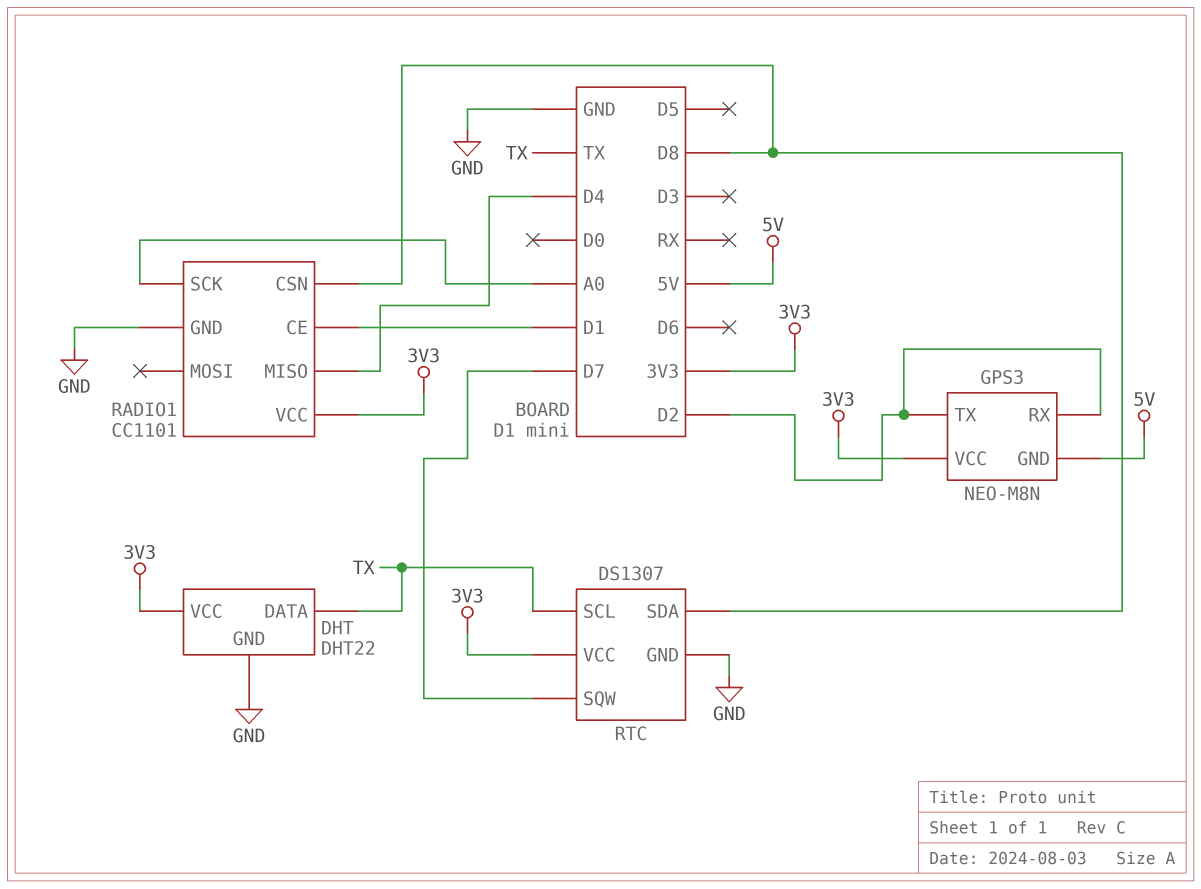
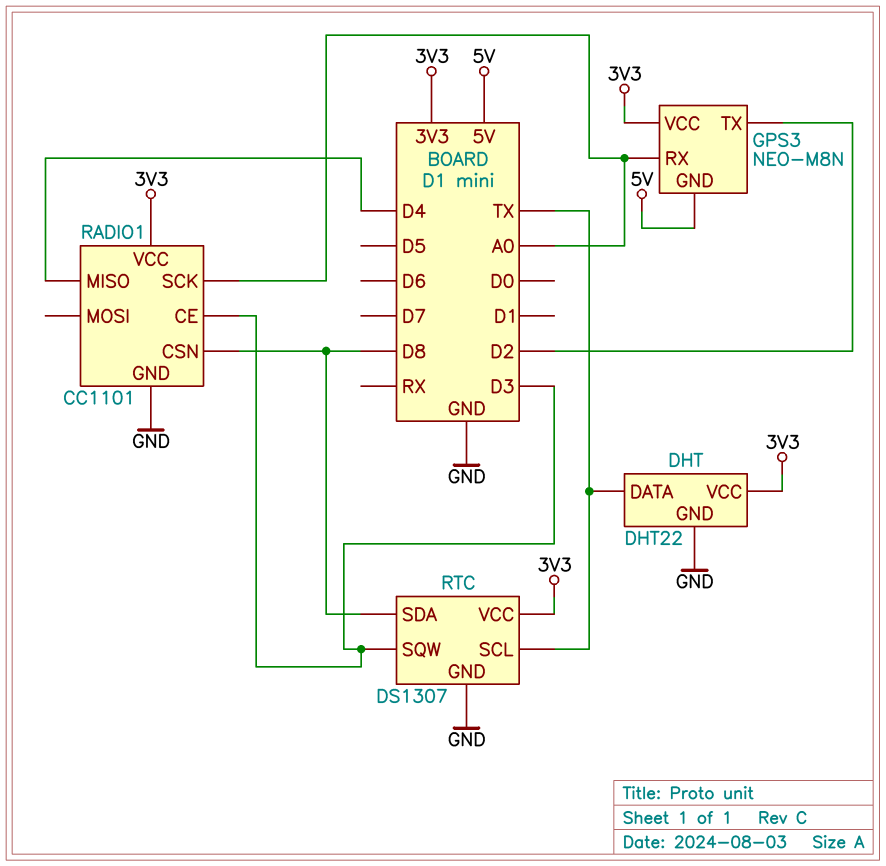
GPS3 pin RX: D2 -> A0
RADIO1 pin CE: D1 -> D3
RTC pin SQW: D7 -> D3

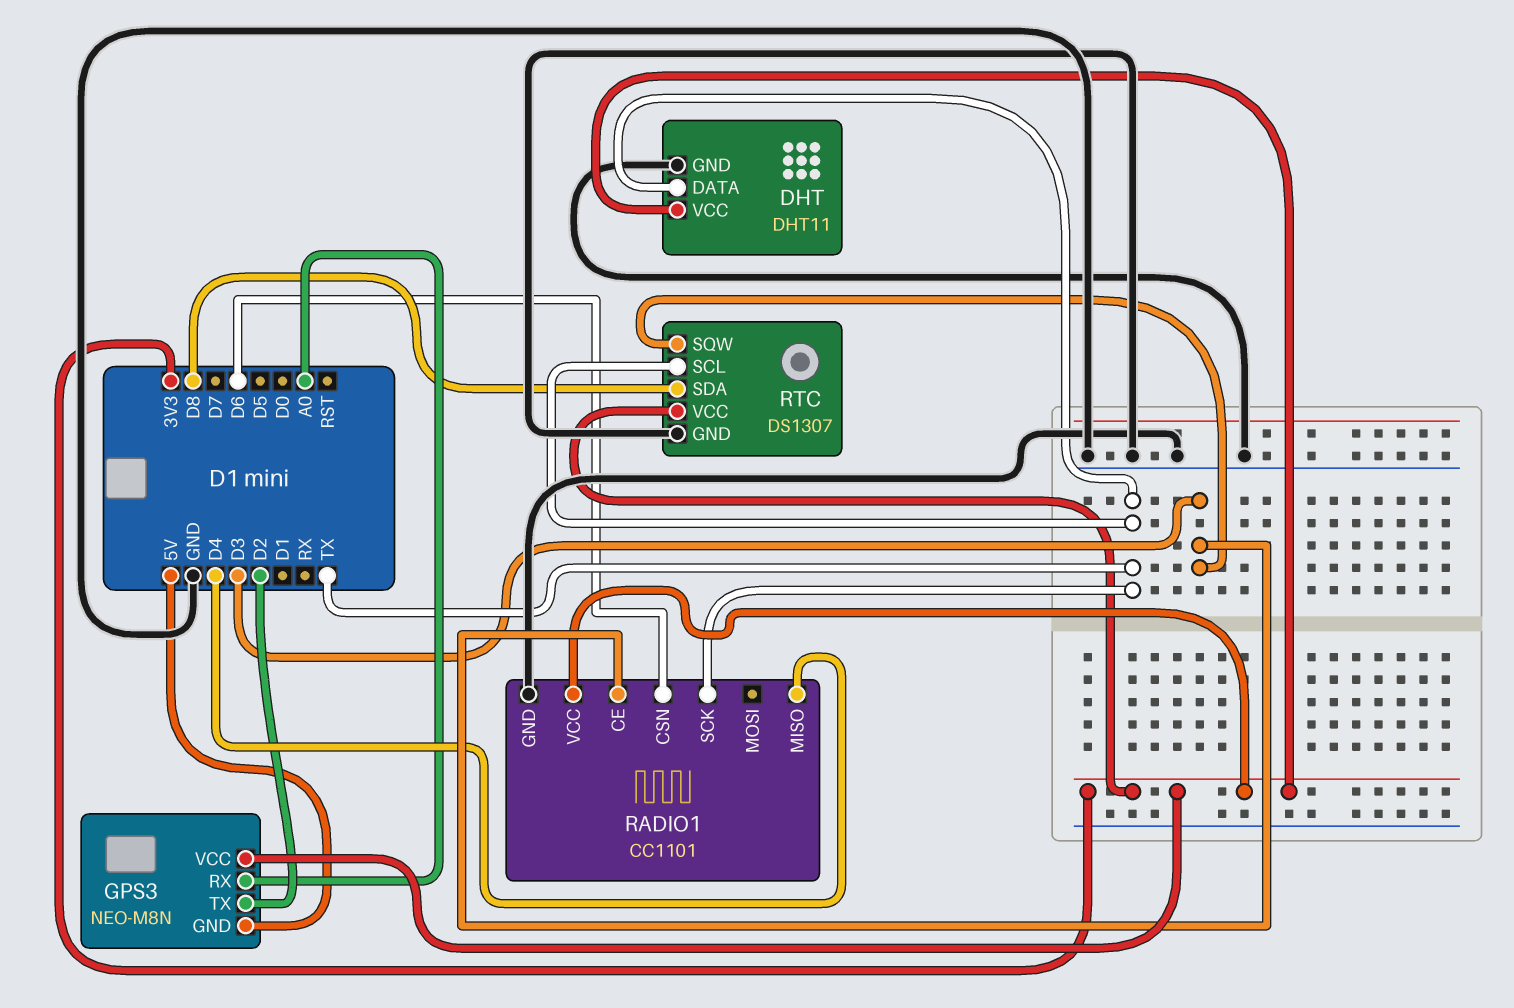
DHT: DHT22 -> DHT11
RADIO1 pin CSN: D8 -> D6
RADIO1 pin SCK: A0 -> TX

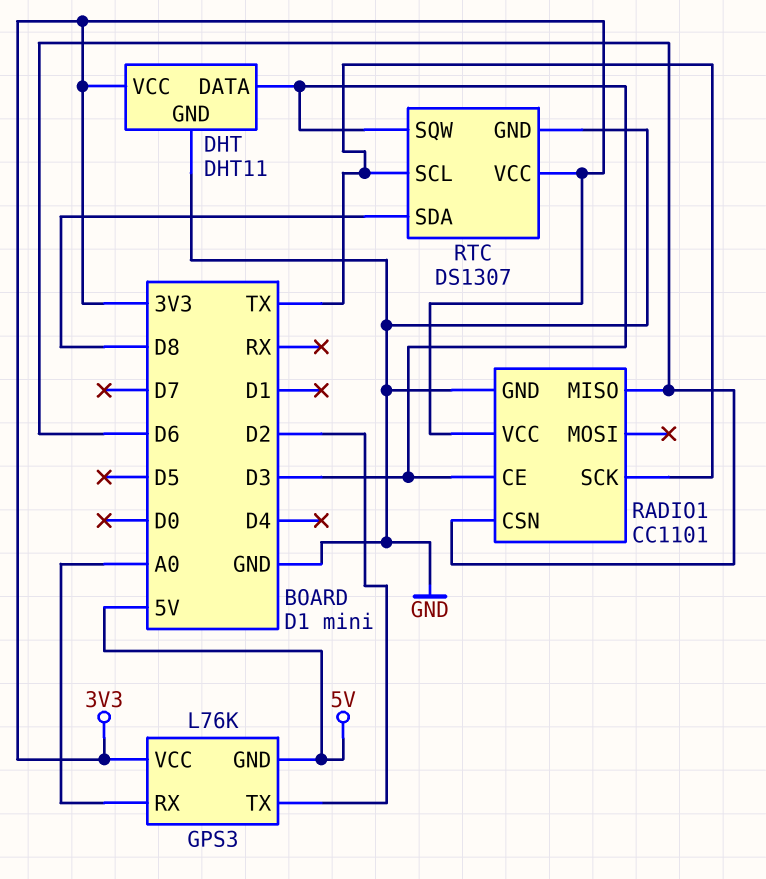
DHT pin DATA: TX -> D3
GPS3: NEO-M8N -> L76K
RADIO1 pin MISO: D4 -> D6

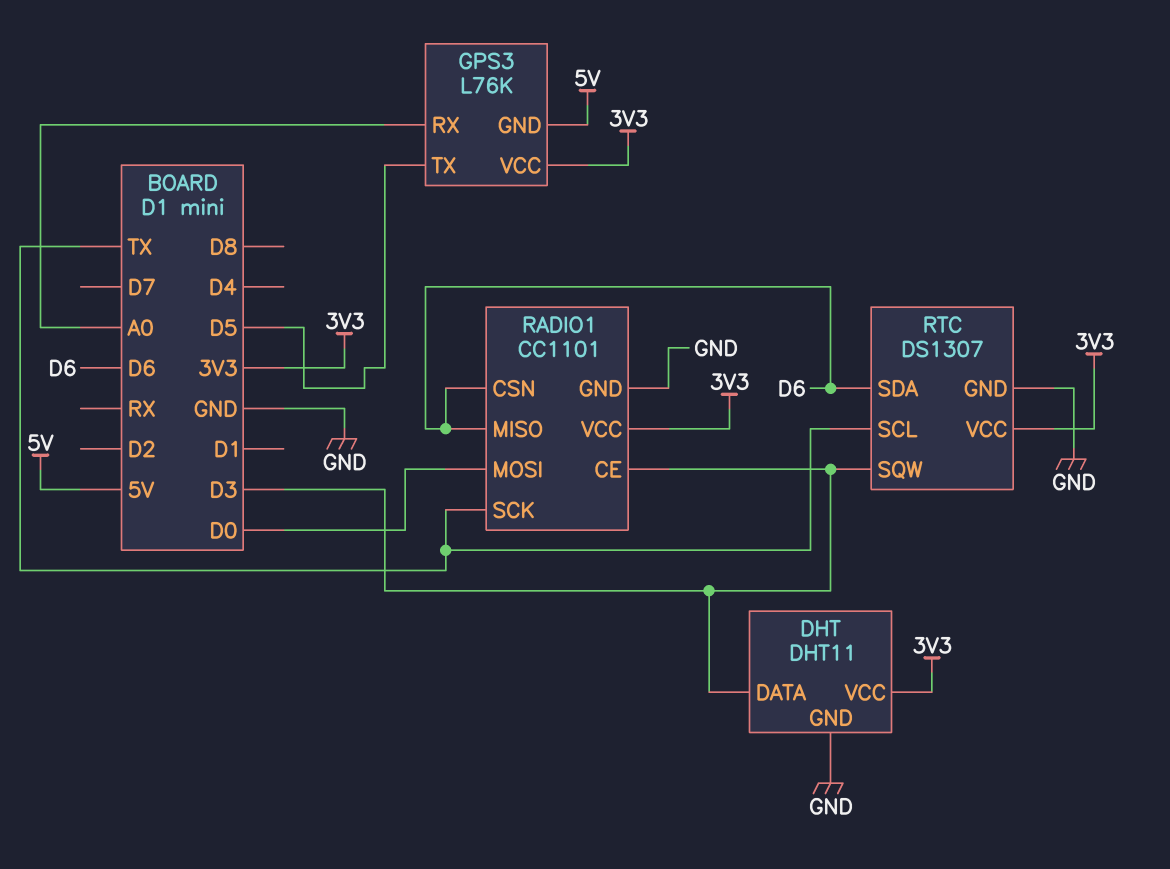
GPS3 pin TX: D2 -> D5
RADIO1 pin MOSI: none -> D0
RTC pin SDA: D8 -> D6

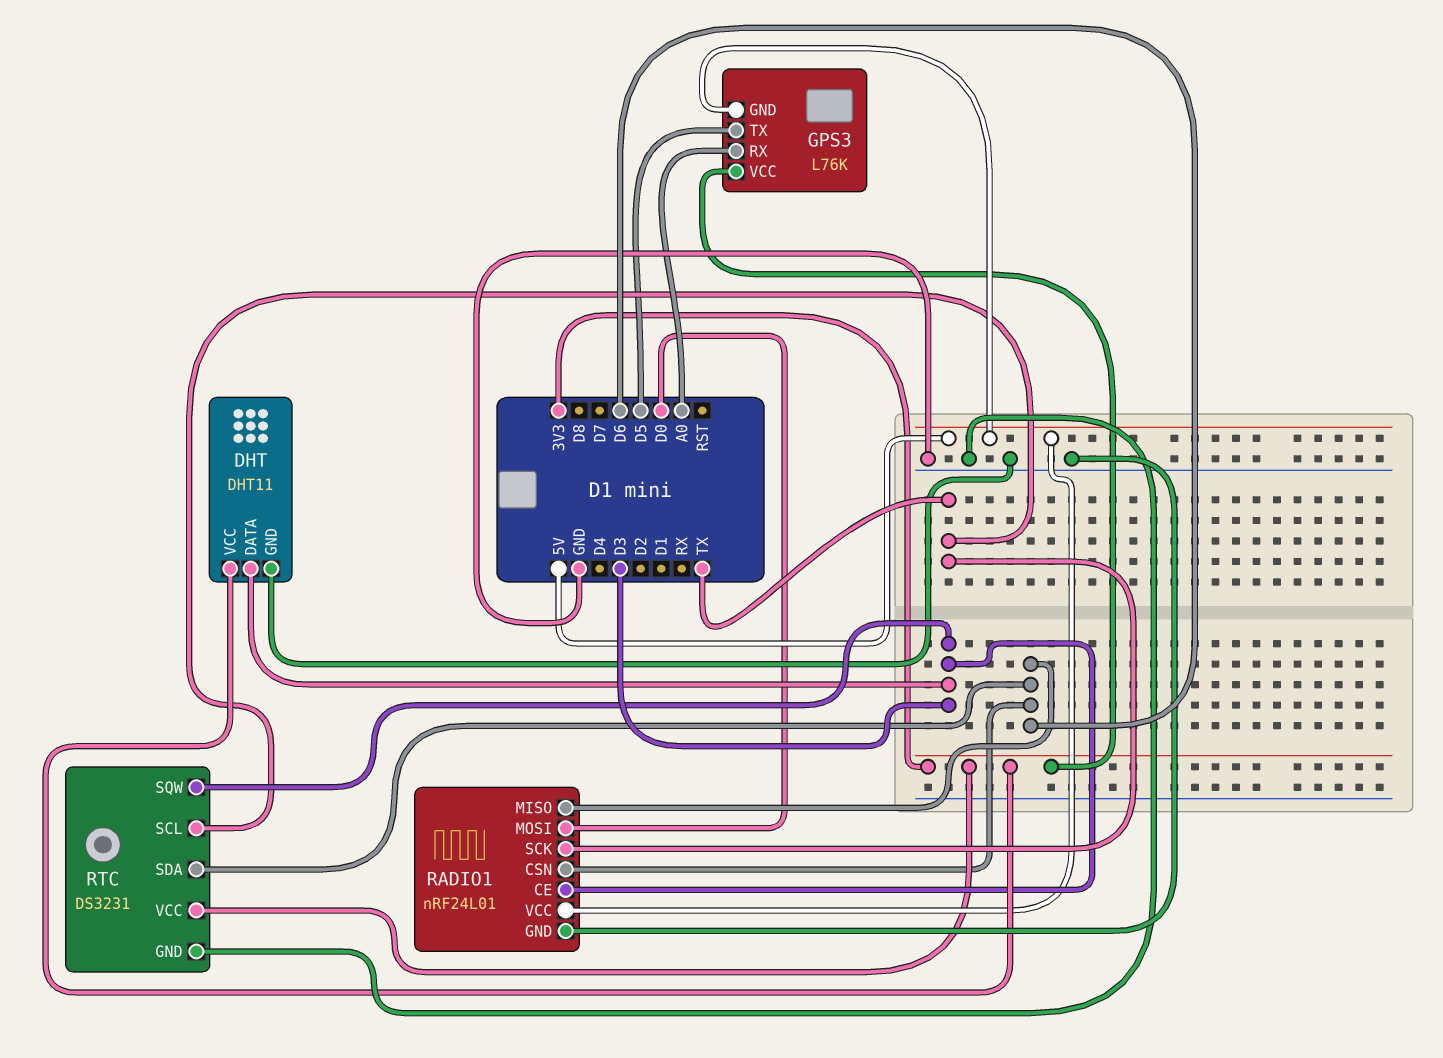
RADIO1: CC1101 -> nRF24L01
RADIO1 pin VCC: 3V3 -> 5V
RTC: DS1307 -> DS3231

